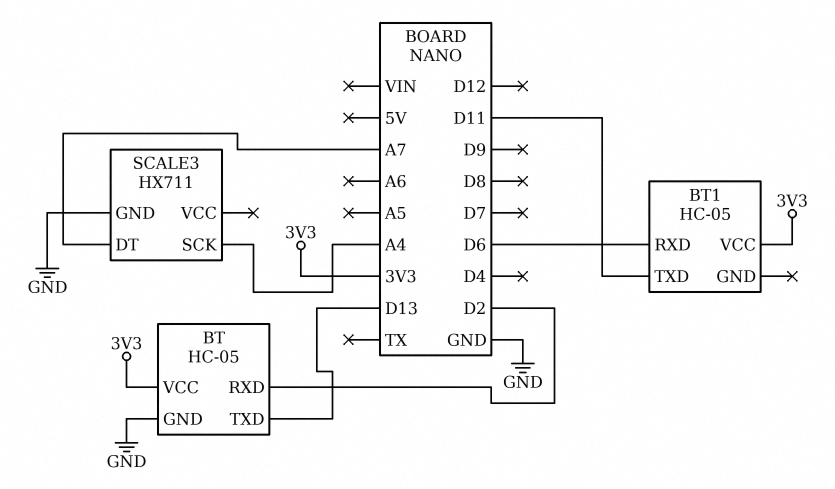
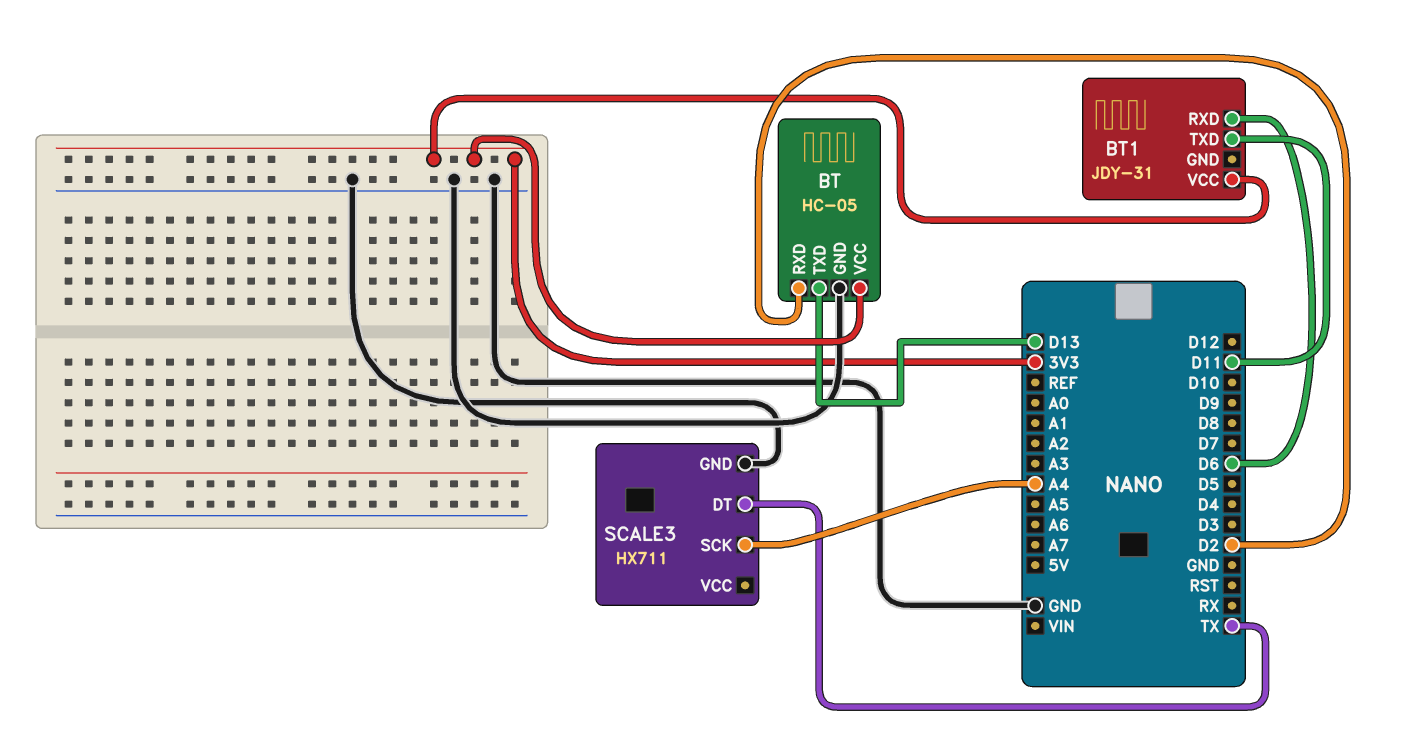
BT1: HC-05 -> JDY-31
SCALE3 pin DT: A7 -> TX

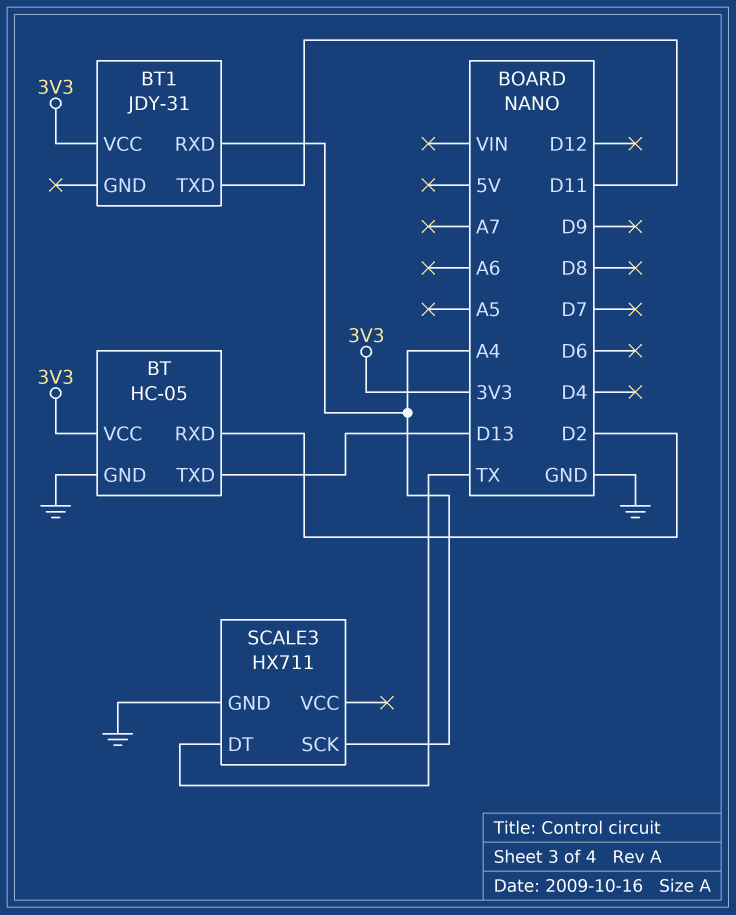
BT1 pin RXD: D6 -> A4

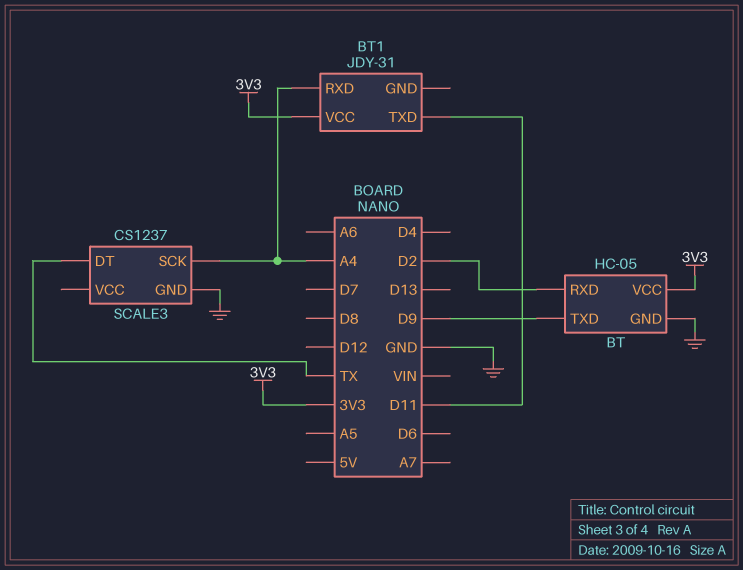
BT pin TXD: D13 -> D9
SCALE3: HX711 -> CS1237

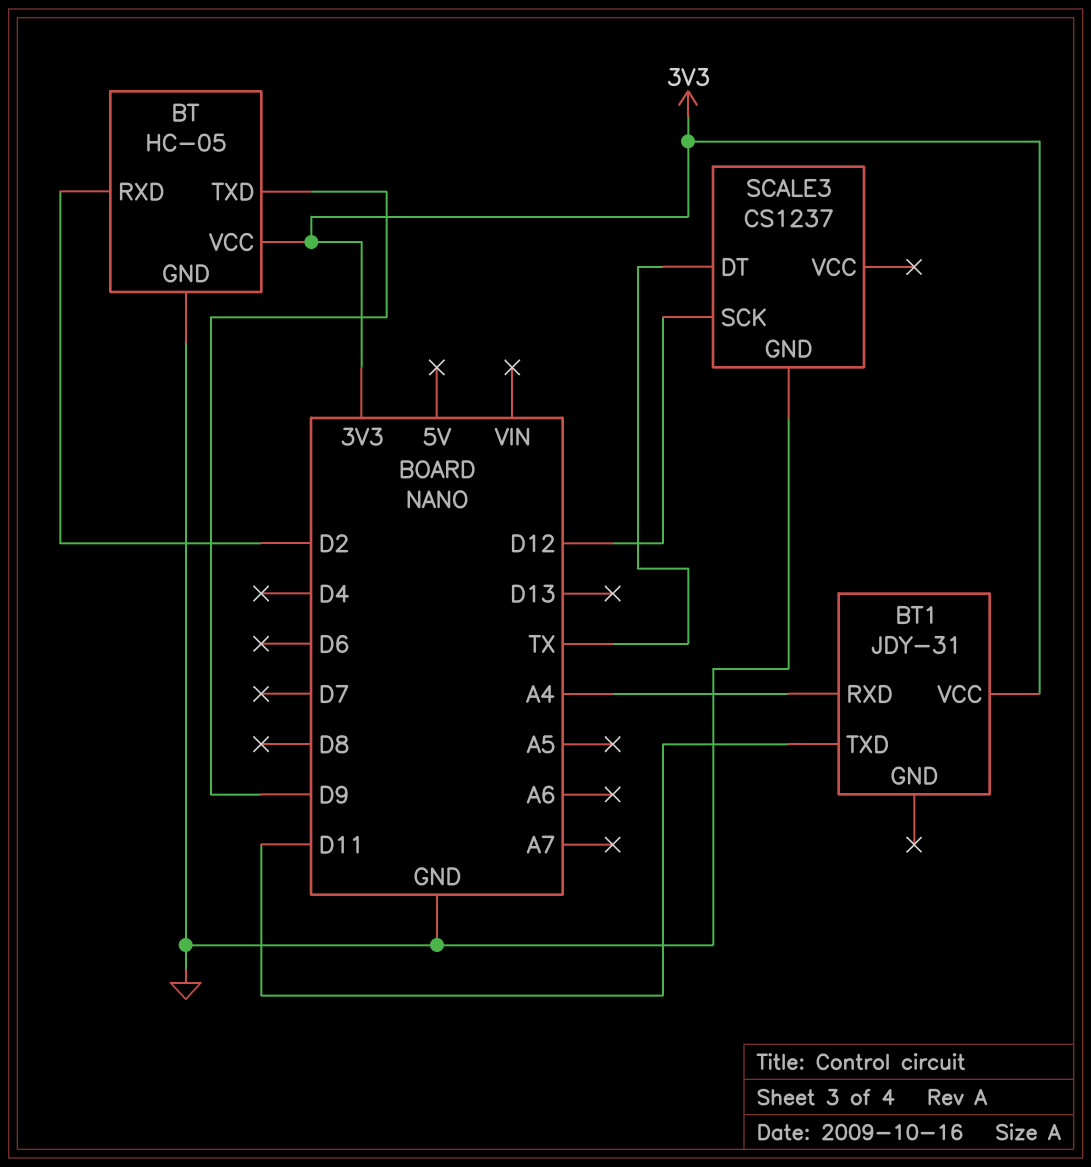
SCALE3 pin SCK: A4 -> D12

